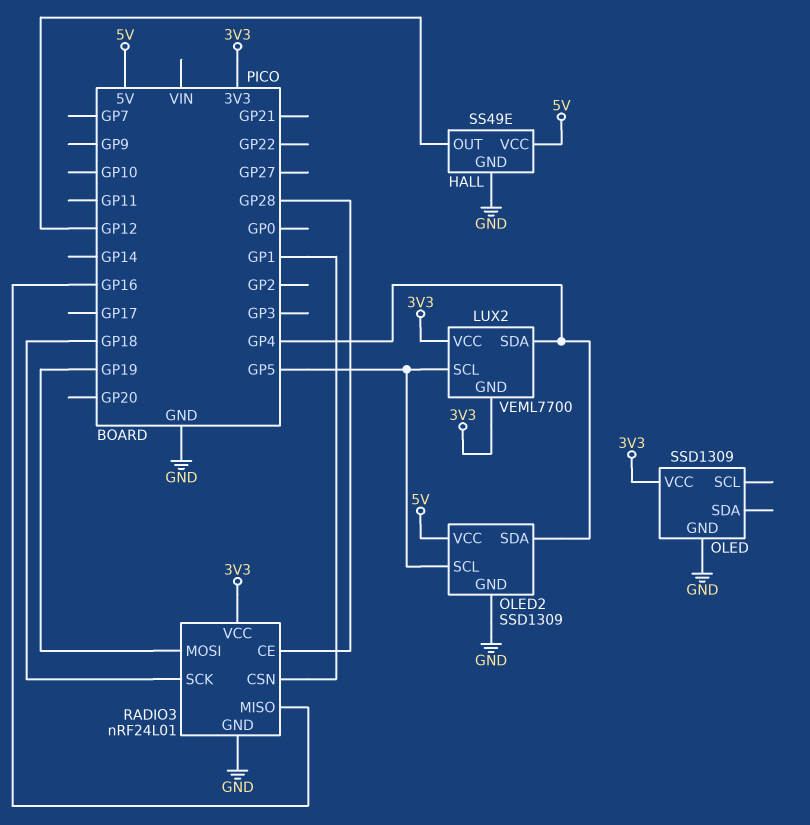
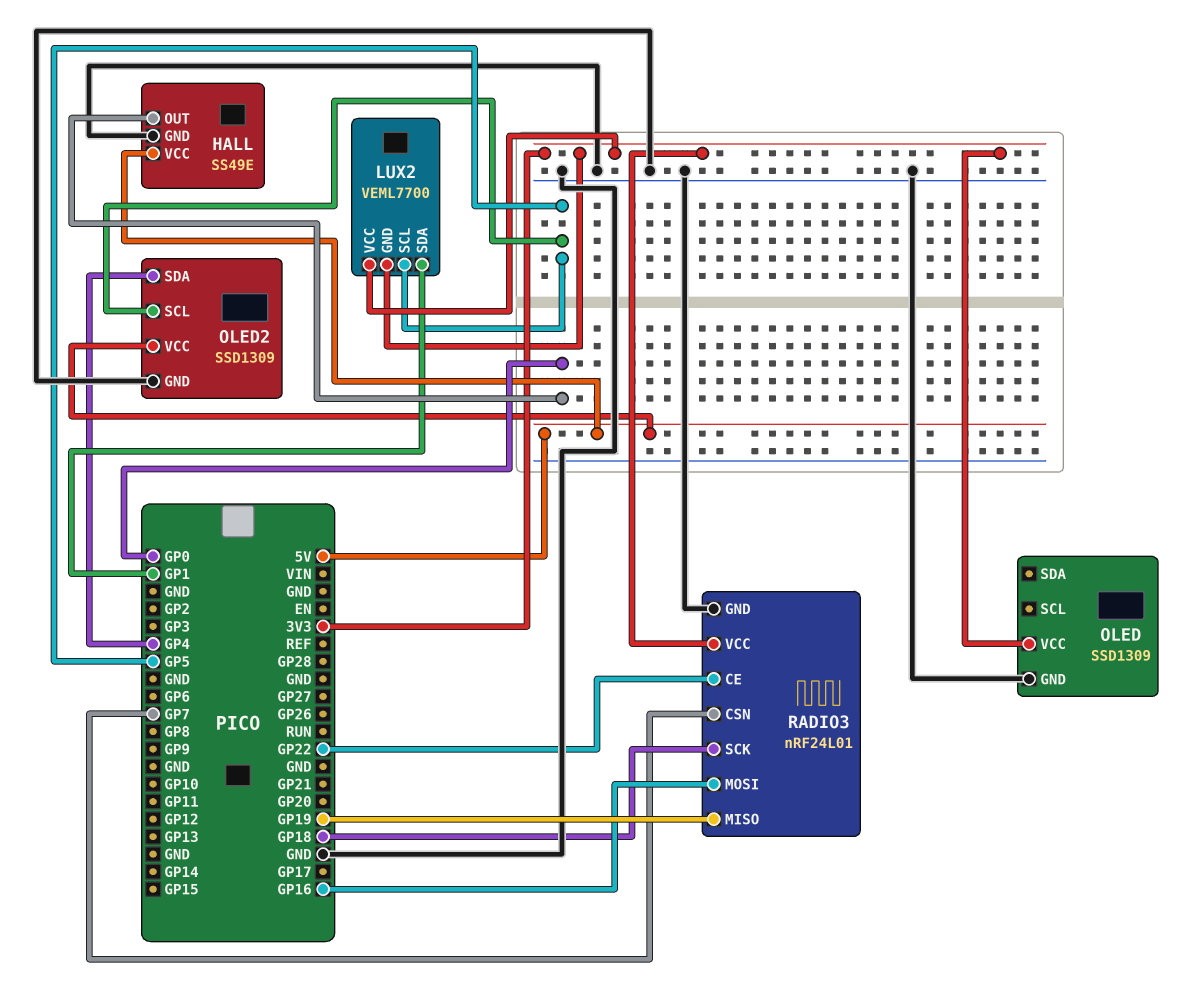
HALL pin OUT: GP12 -> GP0
LUX2 pin SDA: GP4 -> GP1
RADIO3 pin CE: GP28 -> GP22
RADIO3 pin CSN: GP1 -> GP7
RADIO3 pin MISO: GP16 -> GP19
RADIO3 pin MOSI: GP19 -> GP16

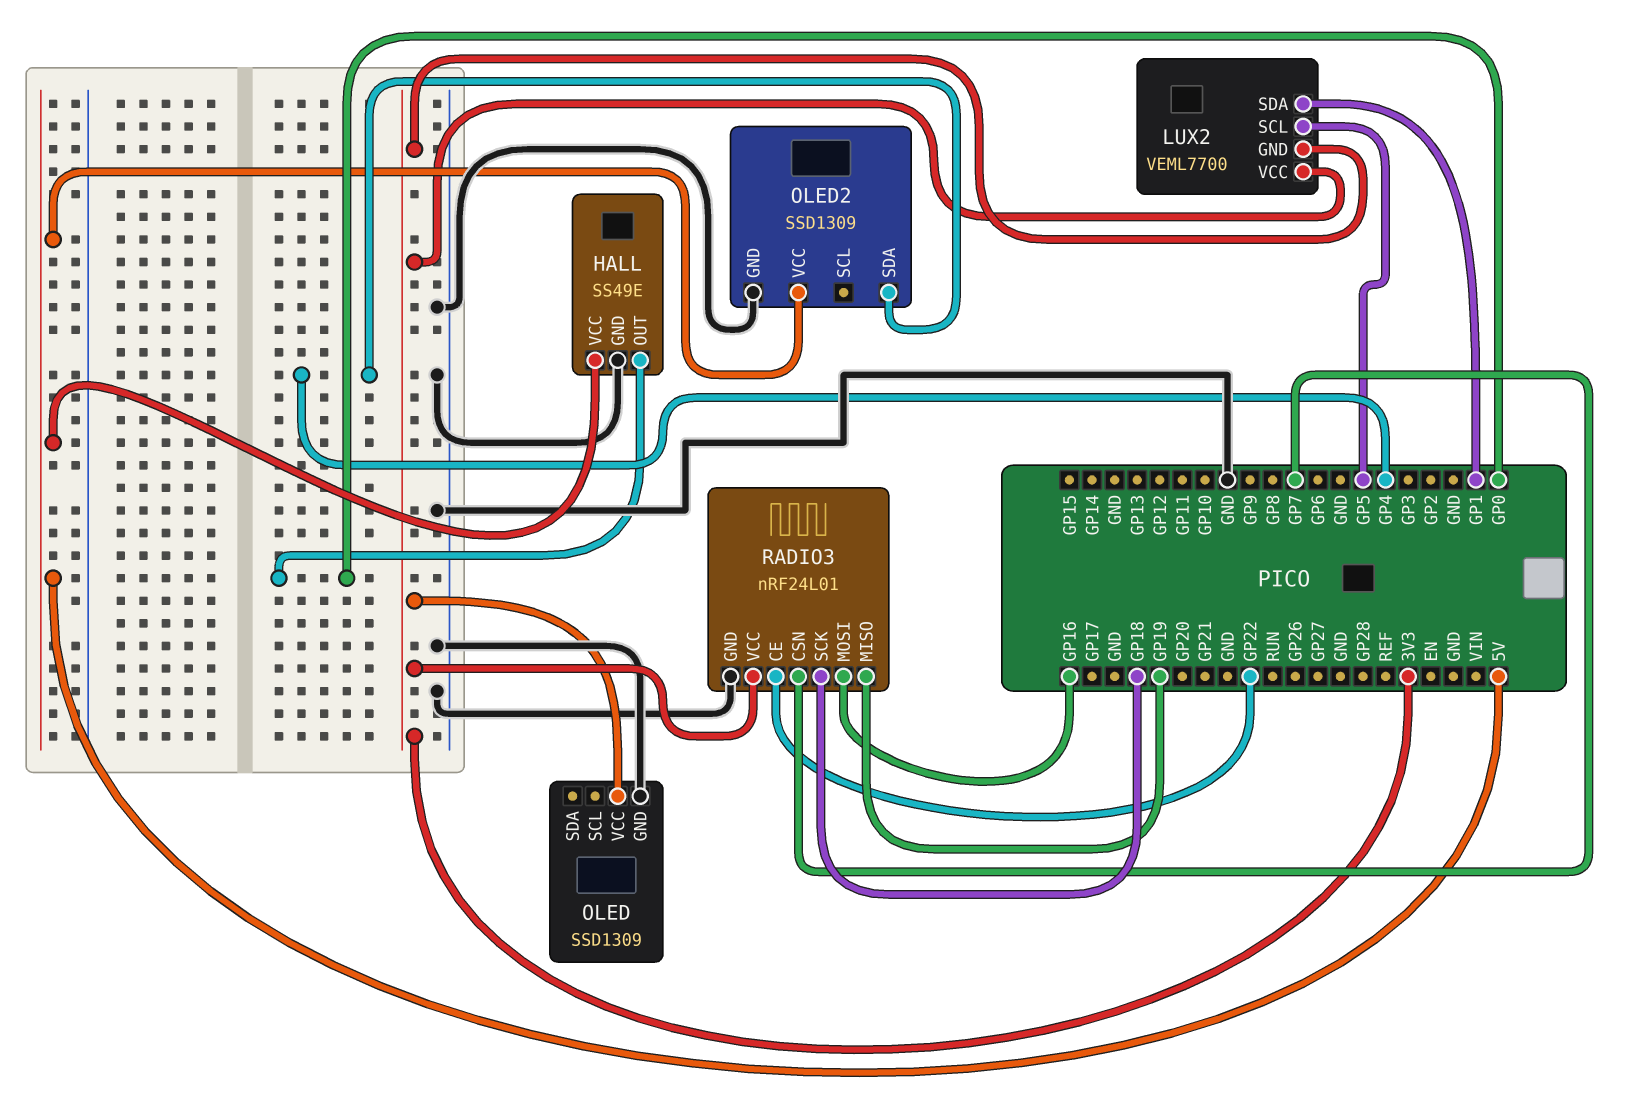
OLED2 pin SCL: GP5 -> none

